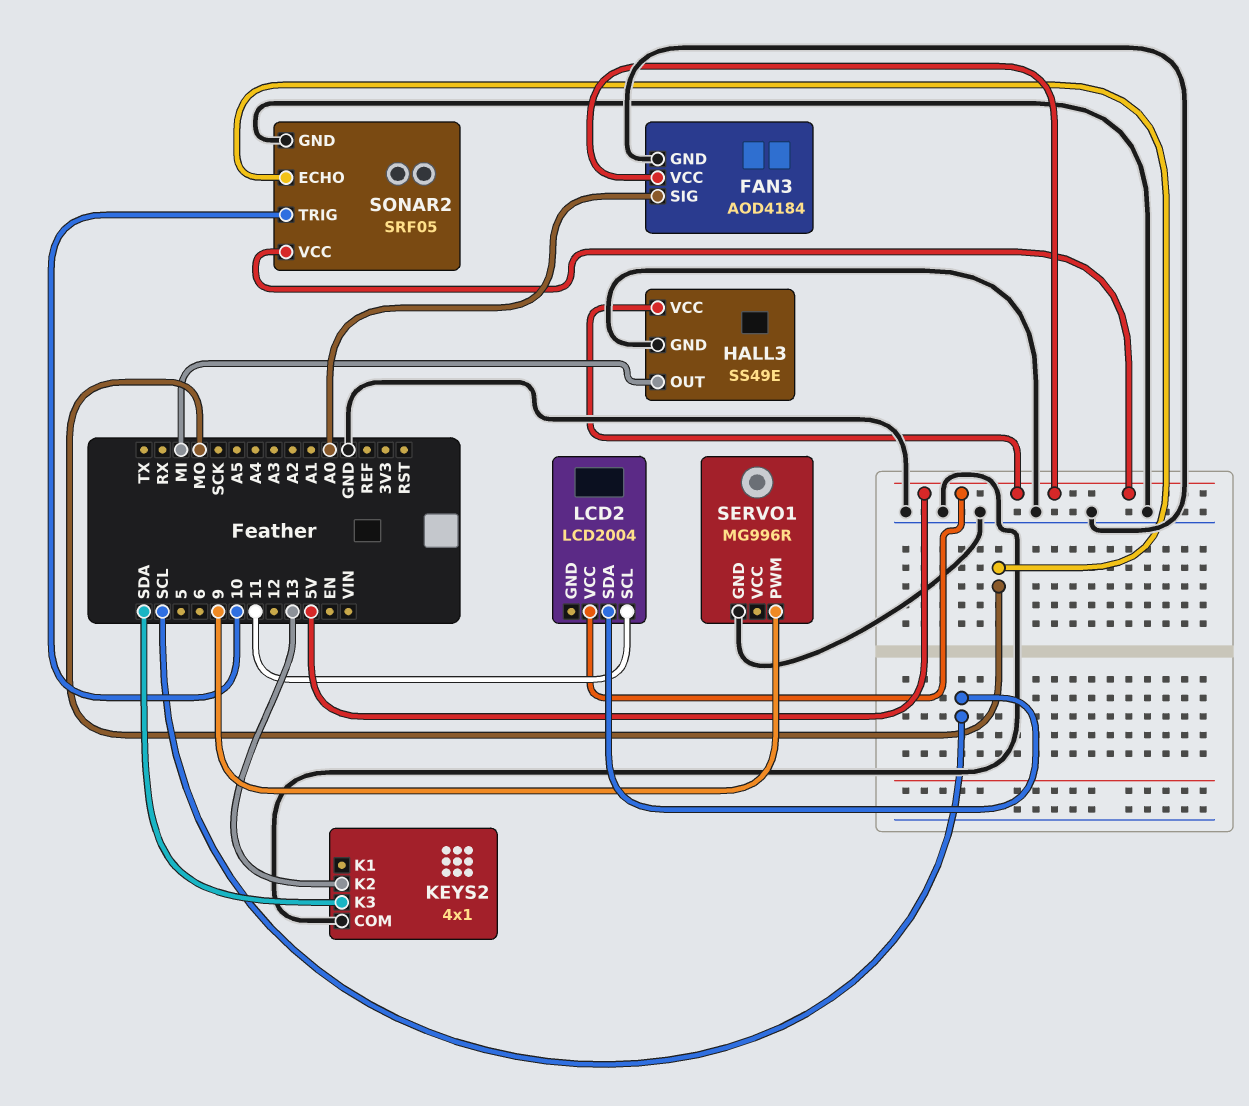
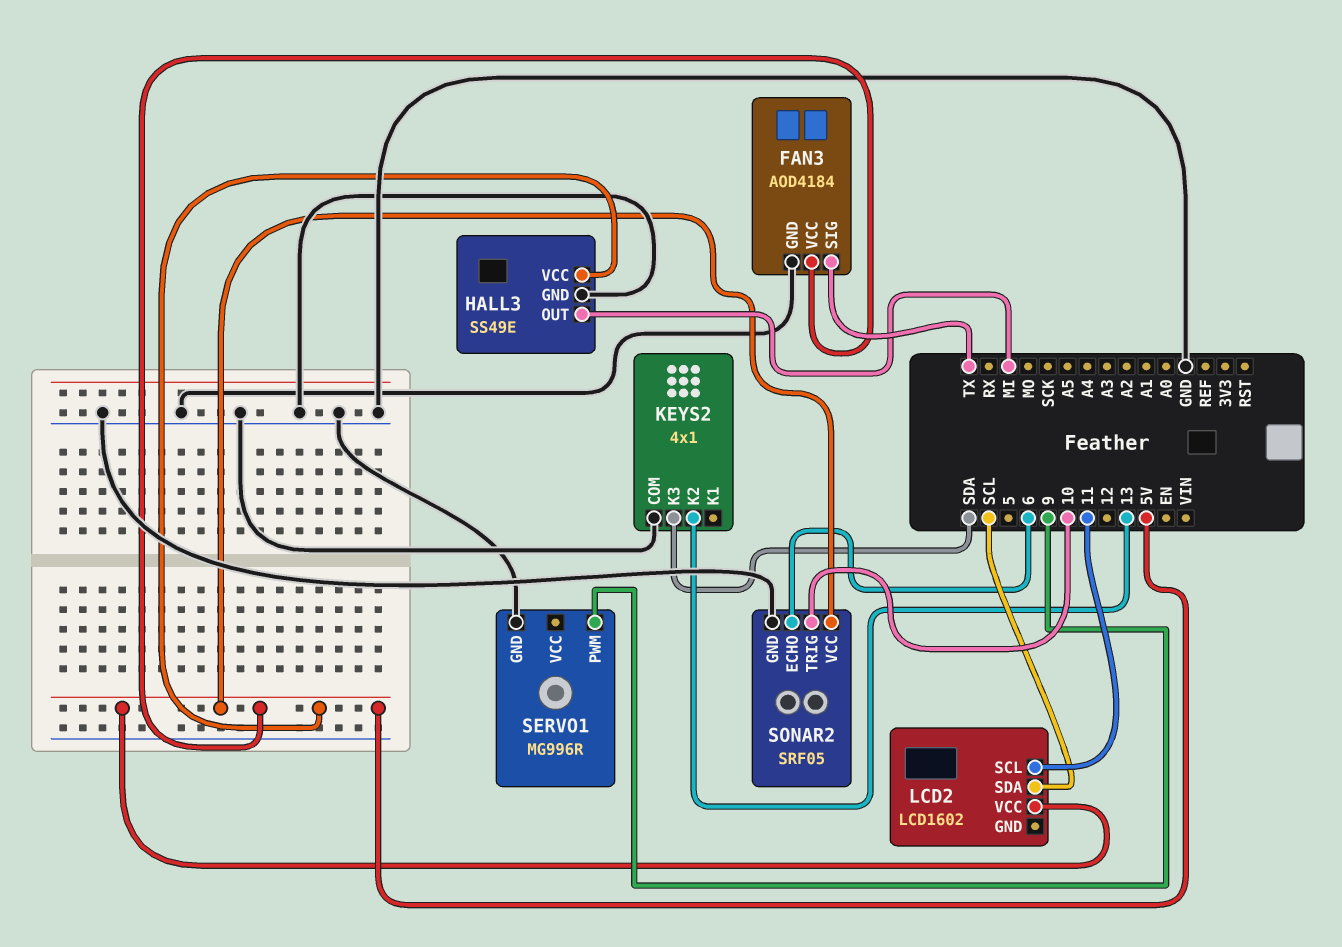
FAN3 pin SIG: A0 -> TX
LCD2: LCD2004 -> LCD1602
SONAR2 pin ECHO: MO -> 6

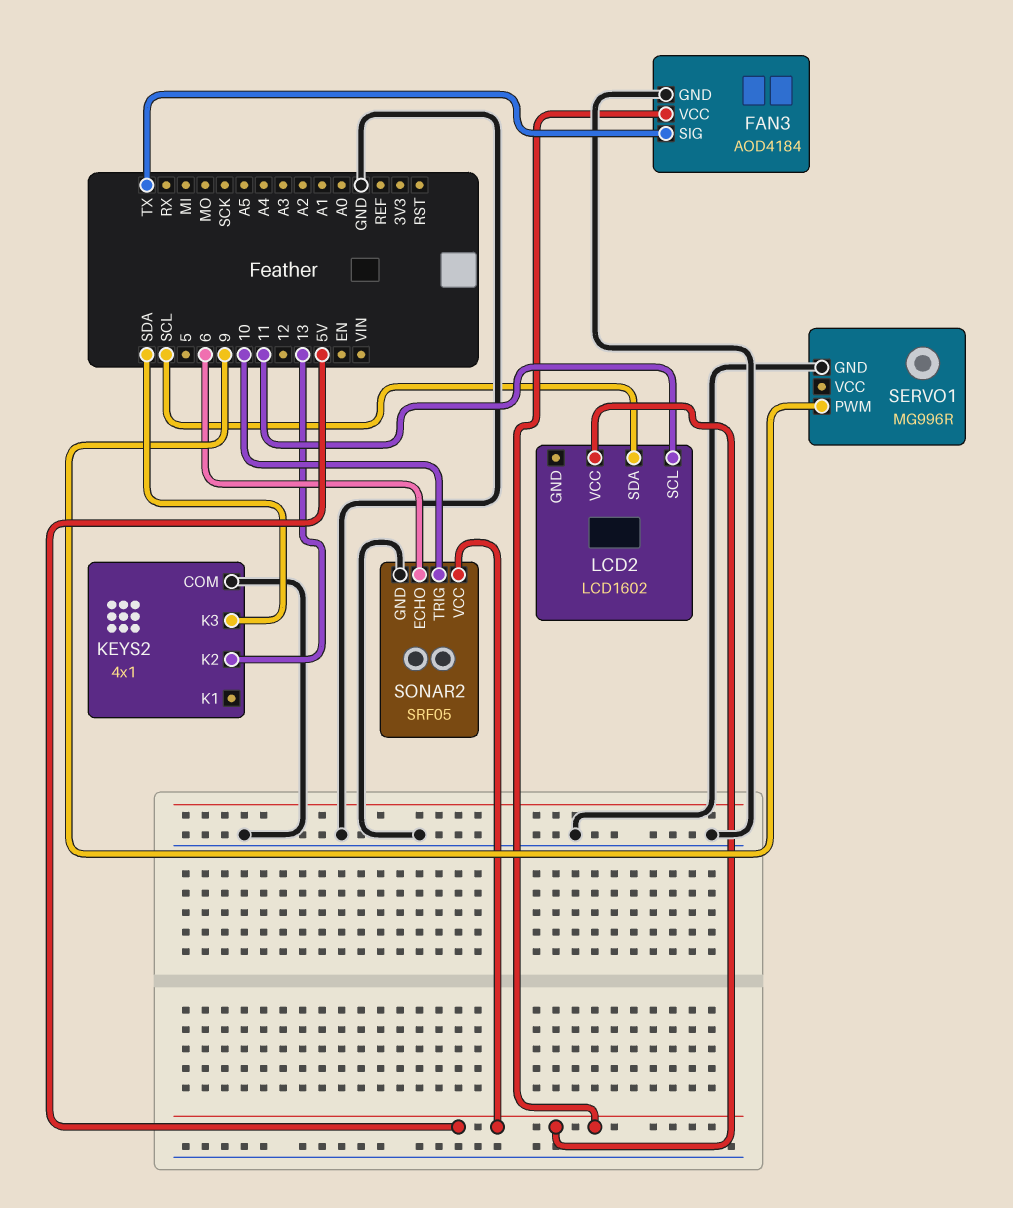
HALL3: SS49E -> none
HALL3 pin GND: GND -> none
HALL3 pin OUT: MI -> none
HALL3 pin VCC: 5V -> none

